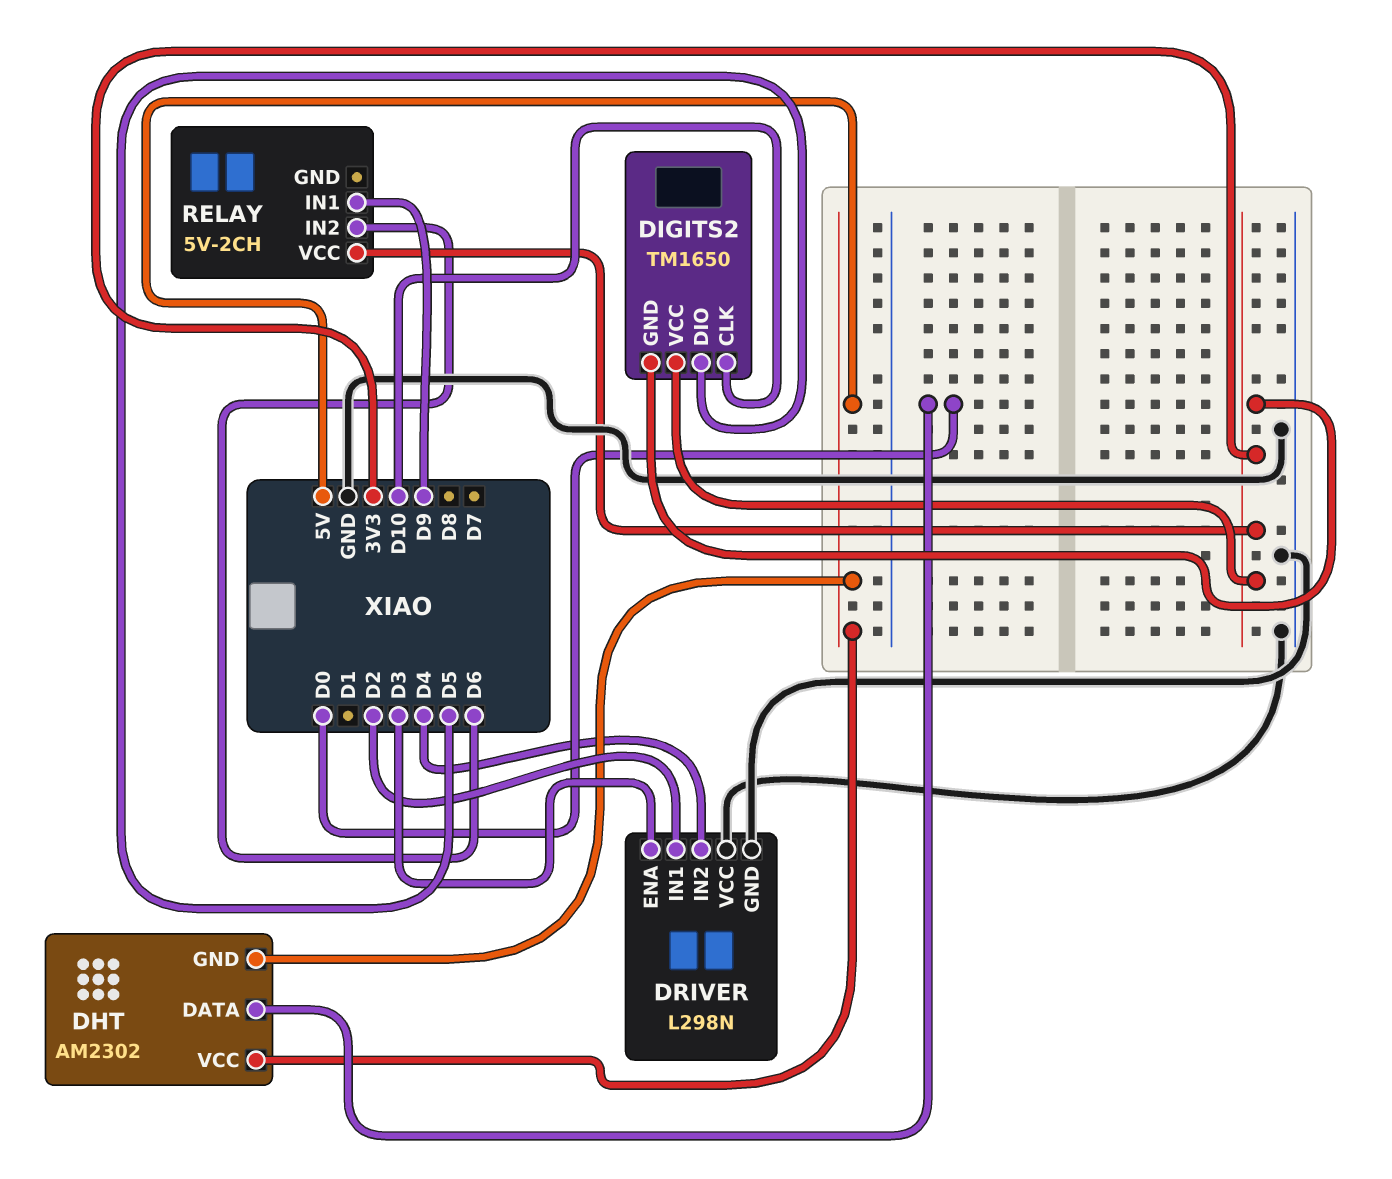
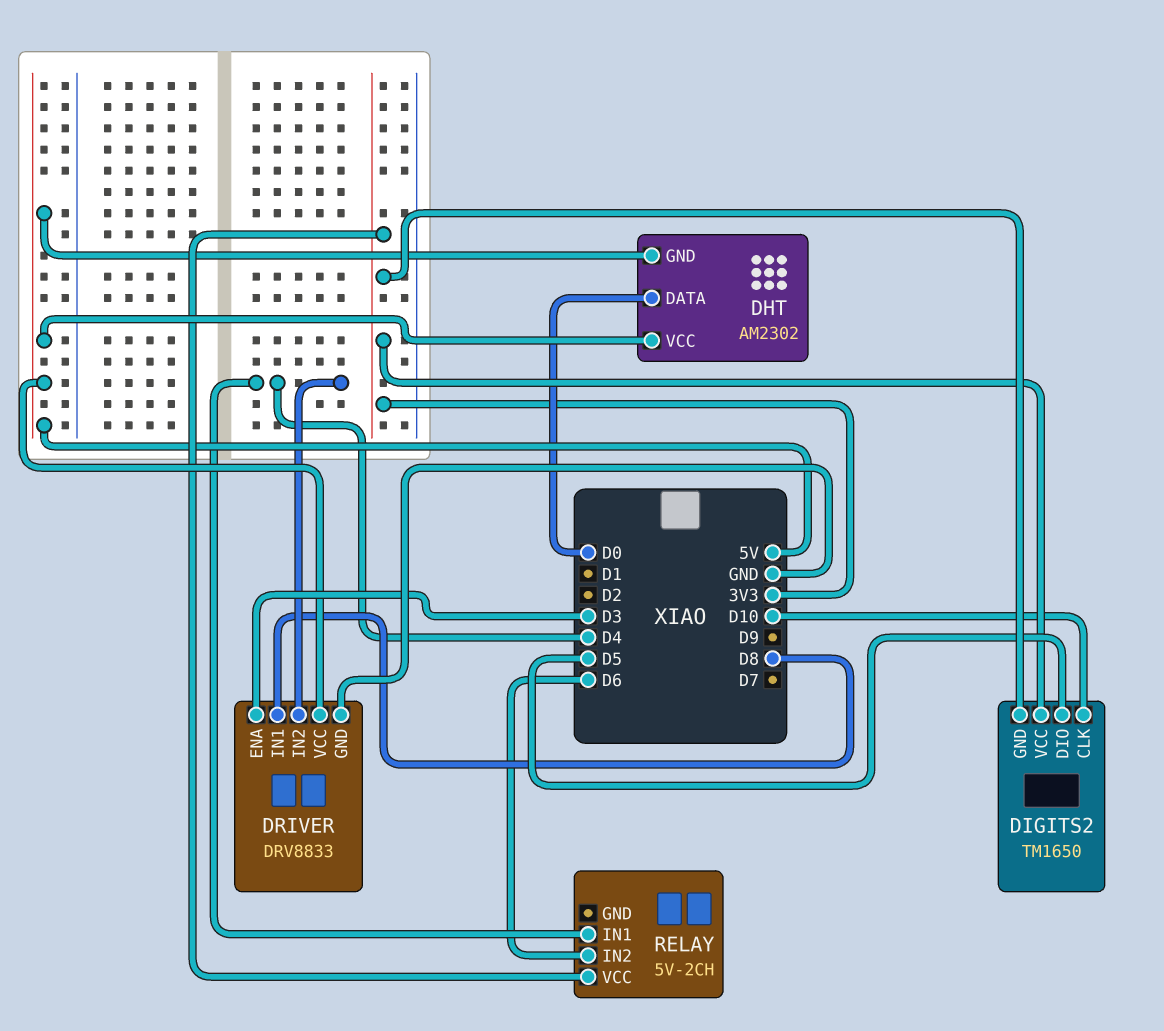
DRIVER: L298N -> DRV8833
DRIVER pin IN1: D2 -> D8
DRIVER pin VCC: GND -> 5V
RELAY pin IN1: D9 -> D4

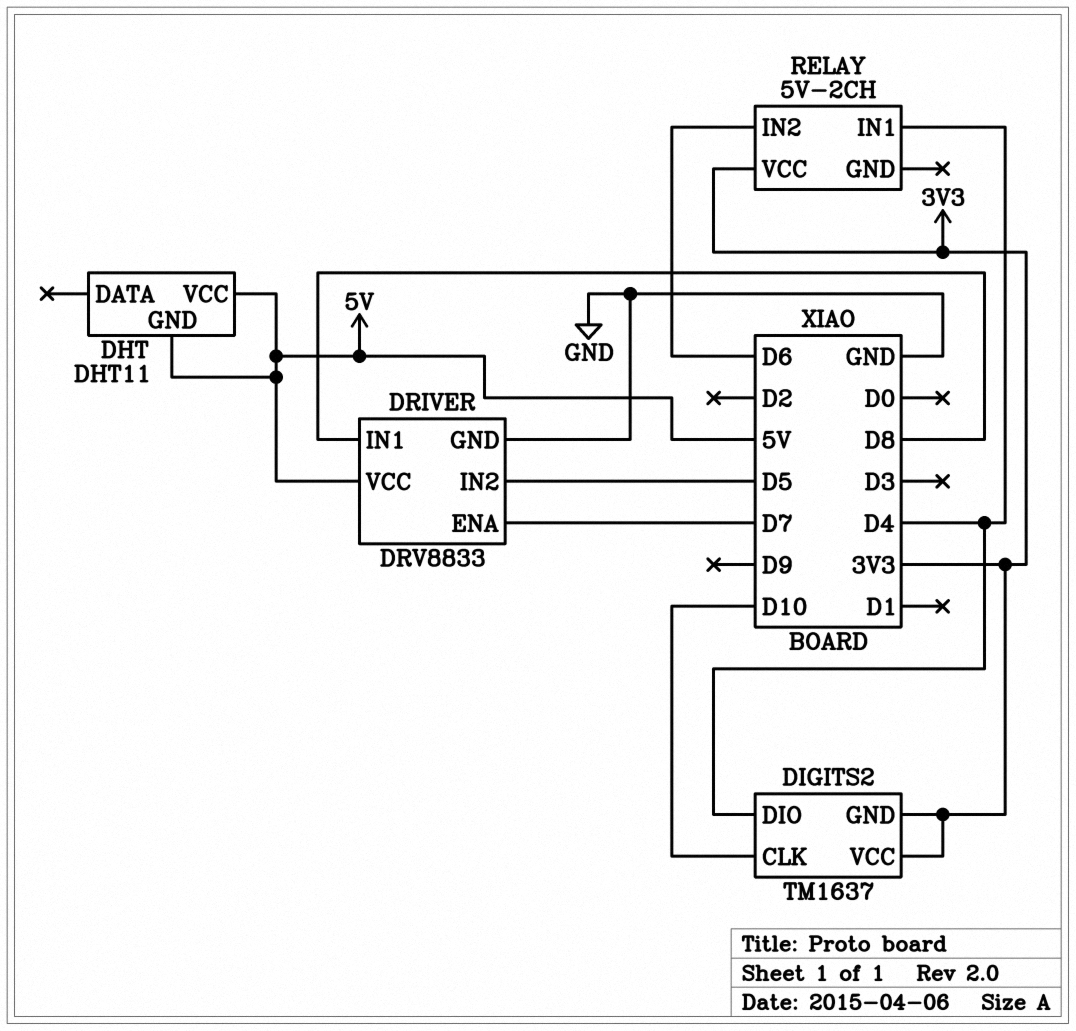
DHT: AM2302 -> DHT11
DHT pin DATA: D0 -> none
DIGITS2: TM1650 -> TM1637
DIGITS2 pin DIO: D5 -> D4
DRIVER pin ENA: D3 -> D7
DRIVER pin IN2: D4 -> D5

